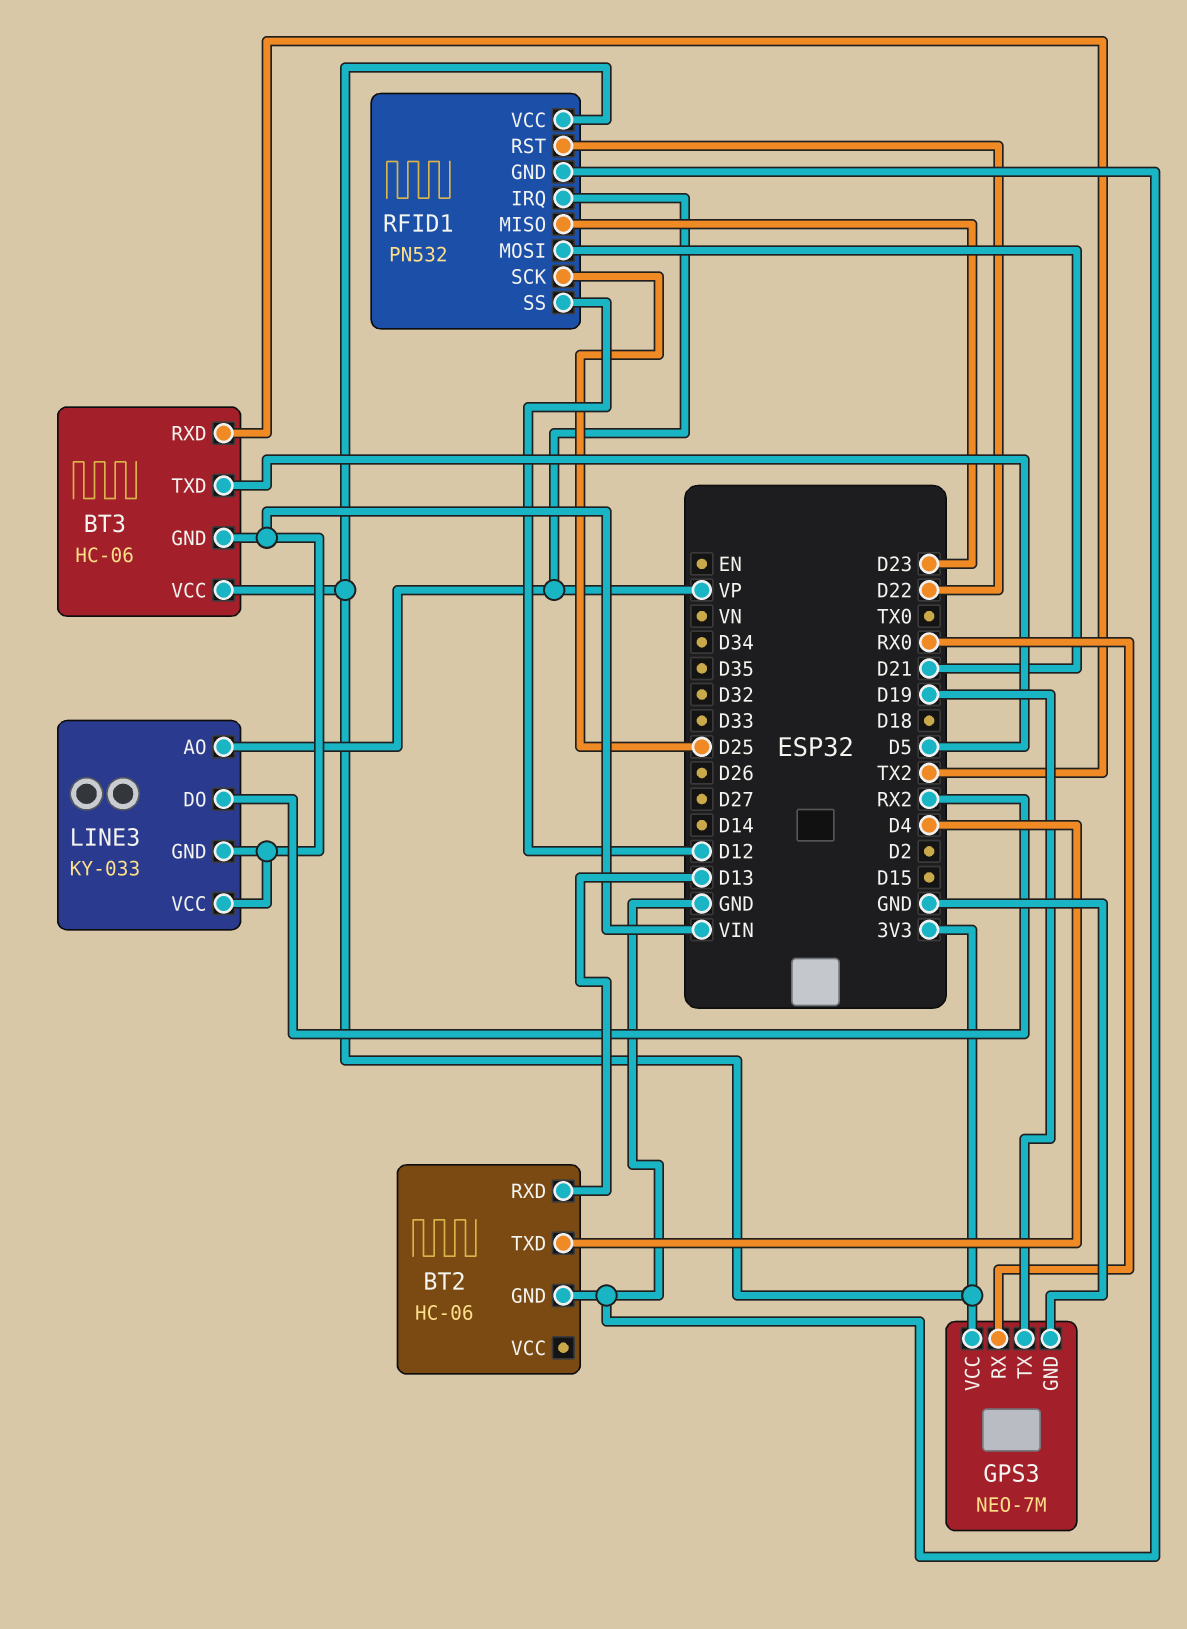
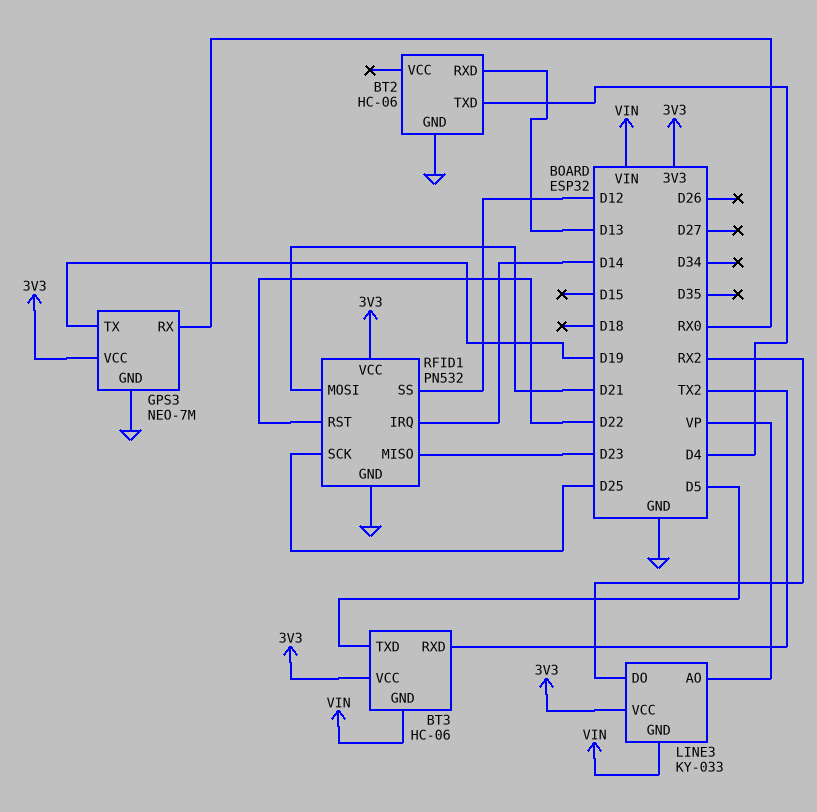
LINE3 pin VCC: VIN -> 3V3
RFID1 pin IRQ: VP -> D14

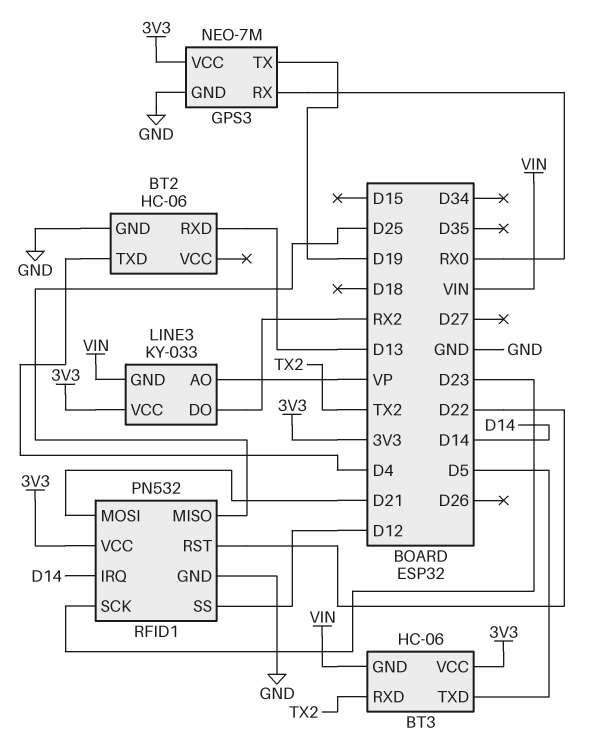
RFID1 pin MISO: D23 -> D25
RFID1 pin SCK: D25 -> D23

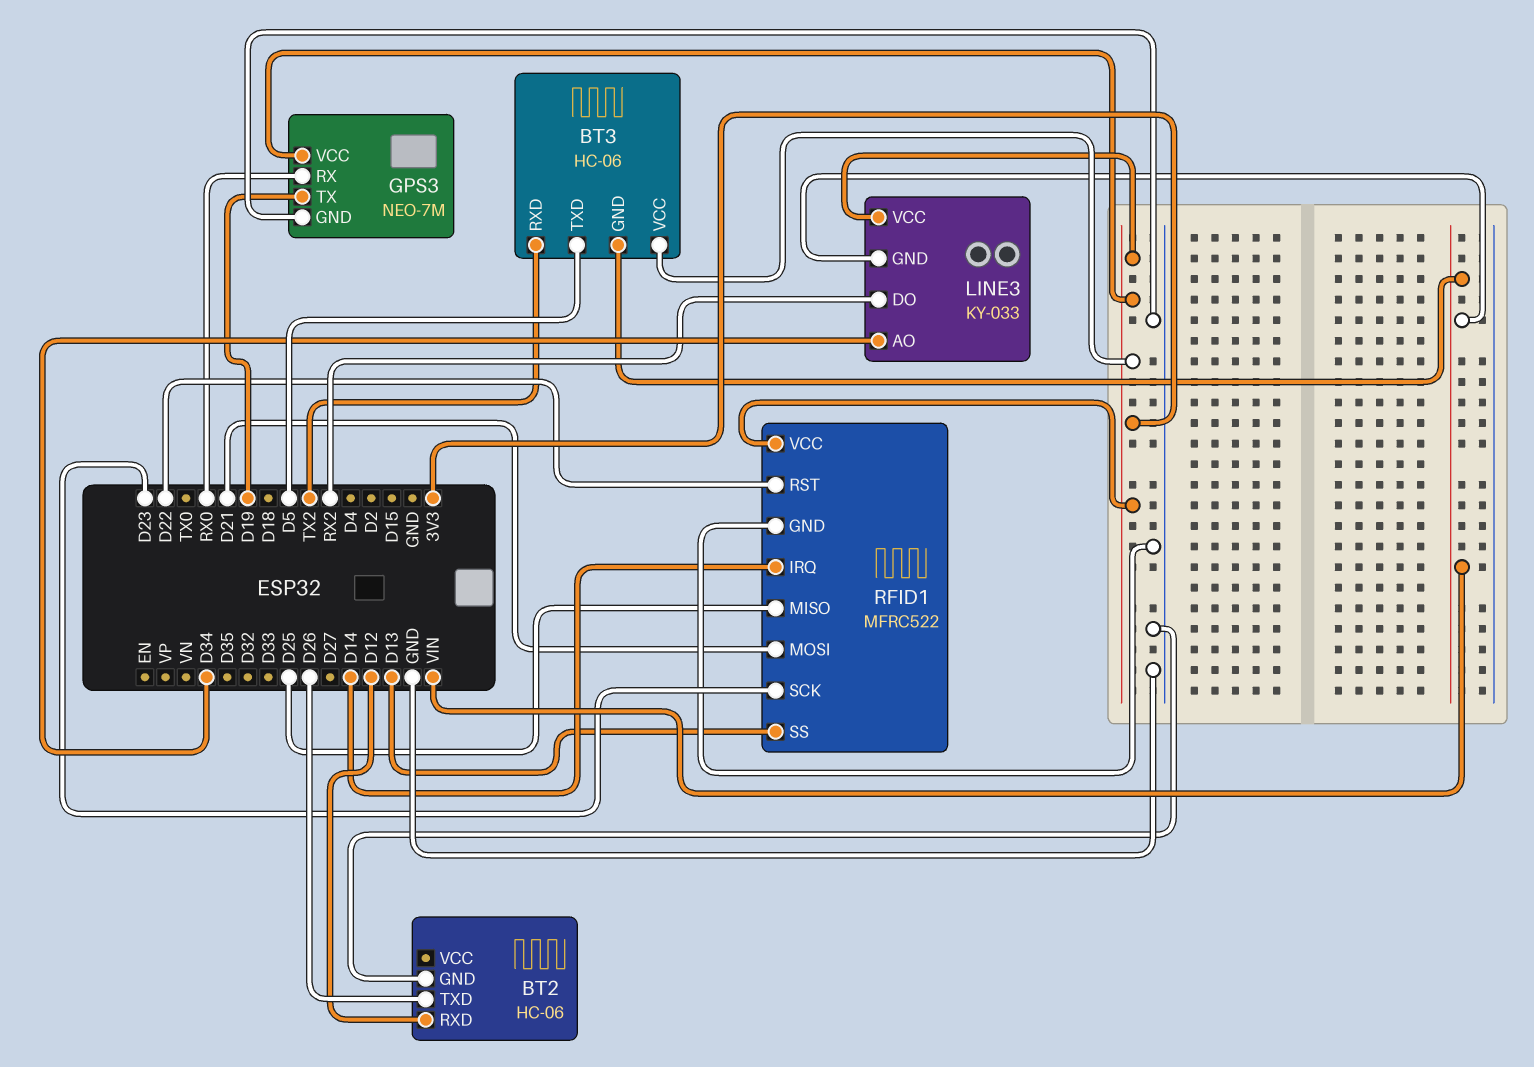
BT2 pin RXD: D13 -> D12
BT2 pin TXD: D4 -> D26
LINE3 pin AO: VP -> D34
RFID1: PN532 -> MFRC522
RFID1 pin SS: D12 -> D13

